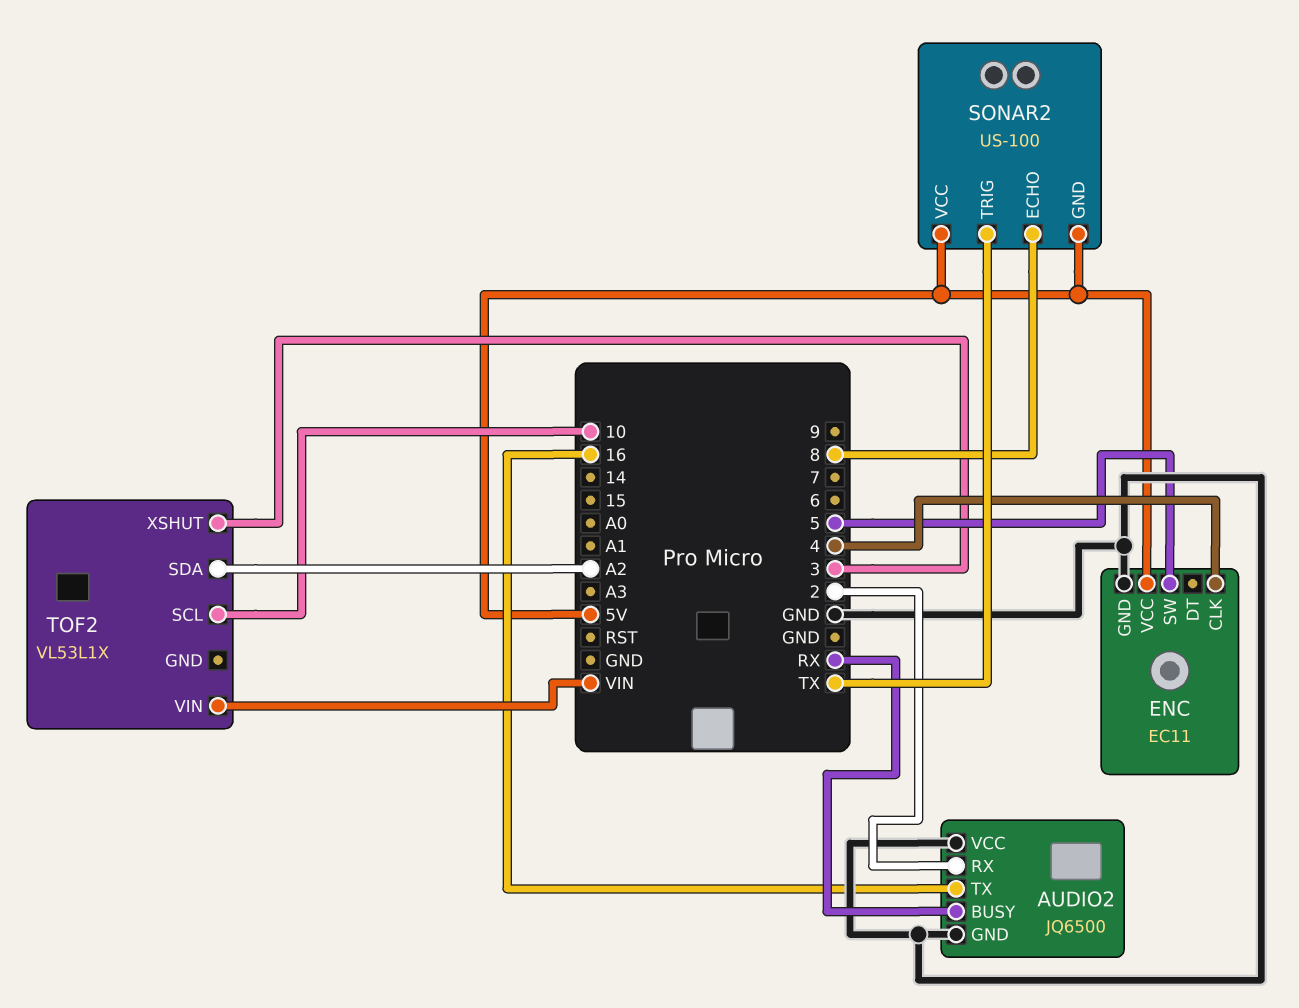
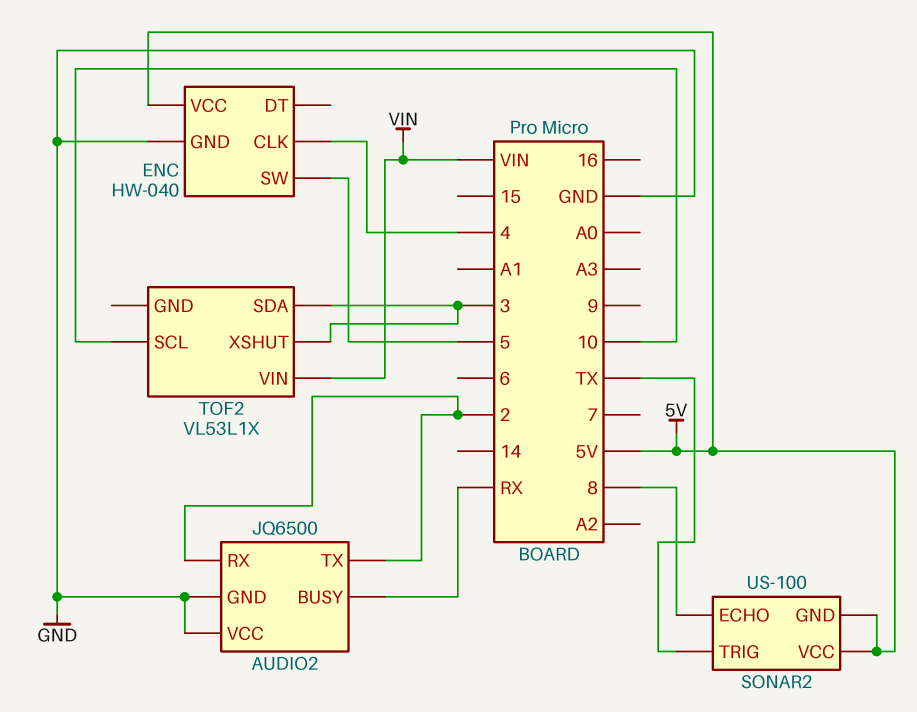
AUDIO2 pin TX: 16 -> 2
ENC: EC11 -> HW-040
TOF2 pin SDA: A2 -> 3

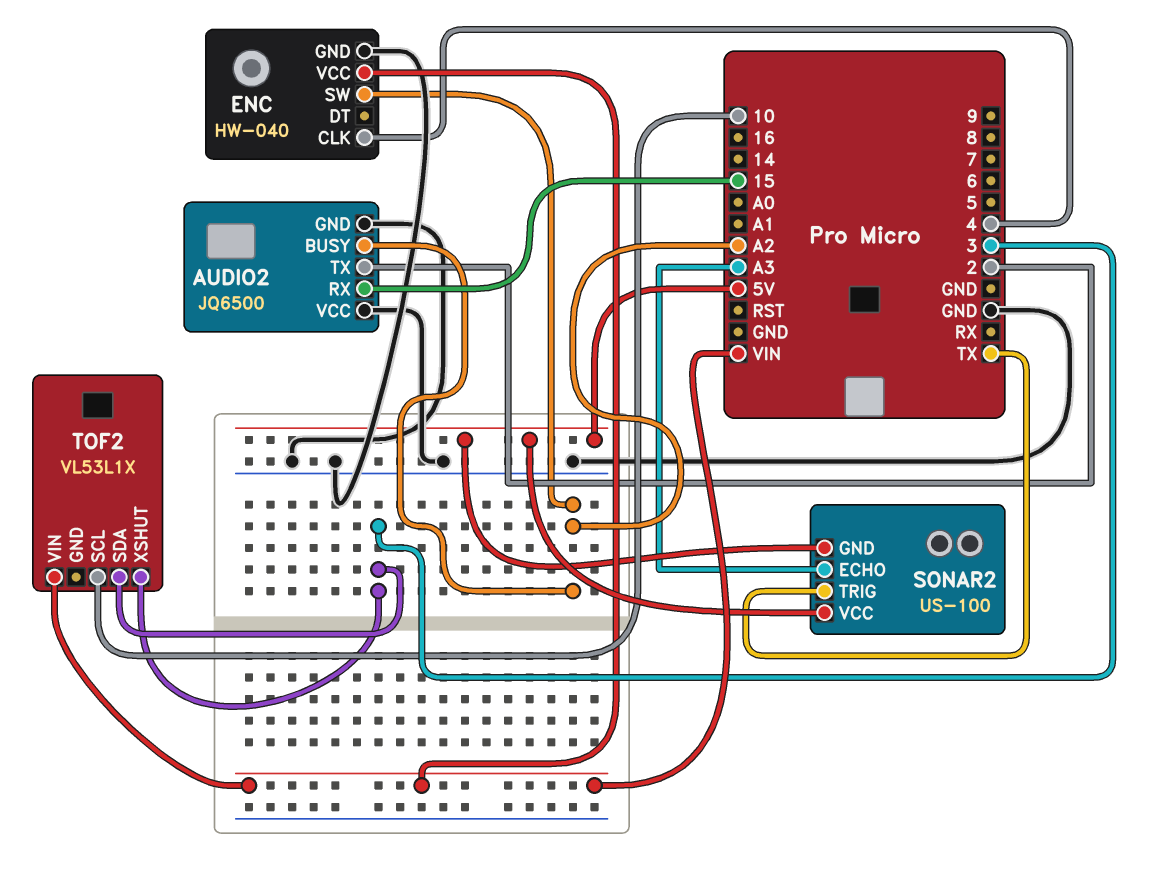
AUDIO2 pin BUSY: RX -> A2
AUDIO2 pin RX: 2 -> 15
ENC pin SW: 5 -> A2
ENC pin VCC: 5V -> VIN
SONAR2 pin ECHO: 8 -> A3

